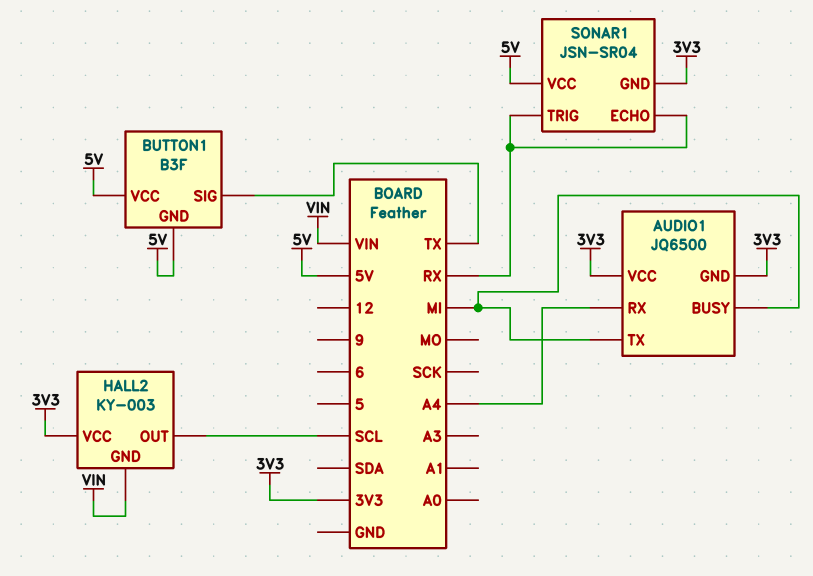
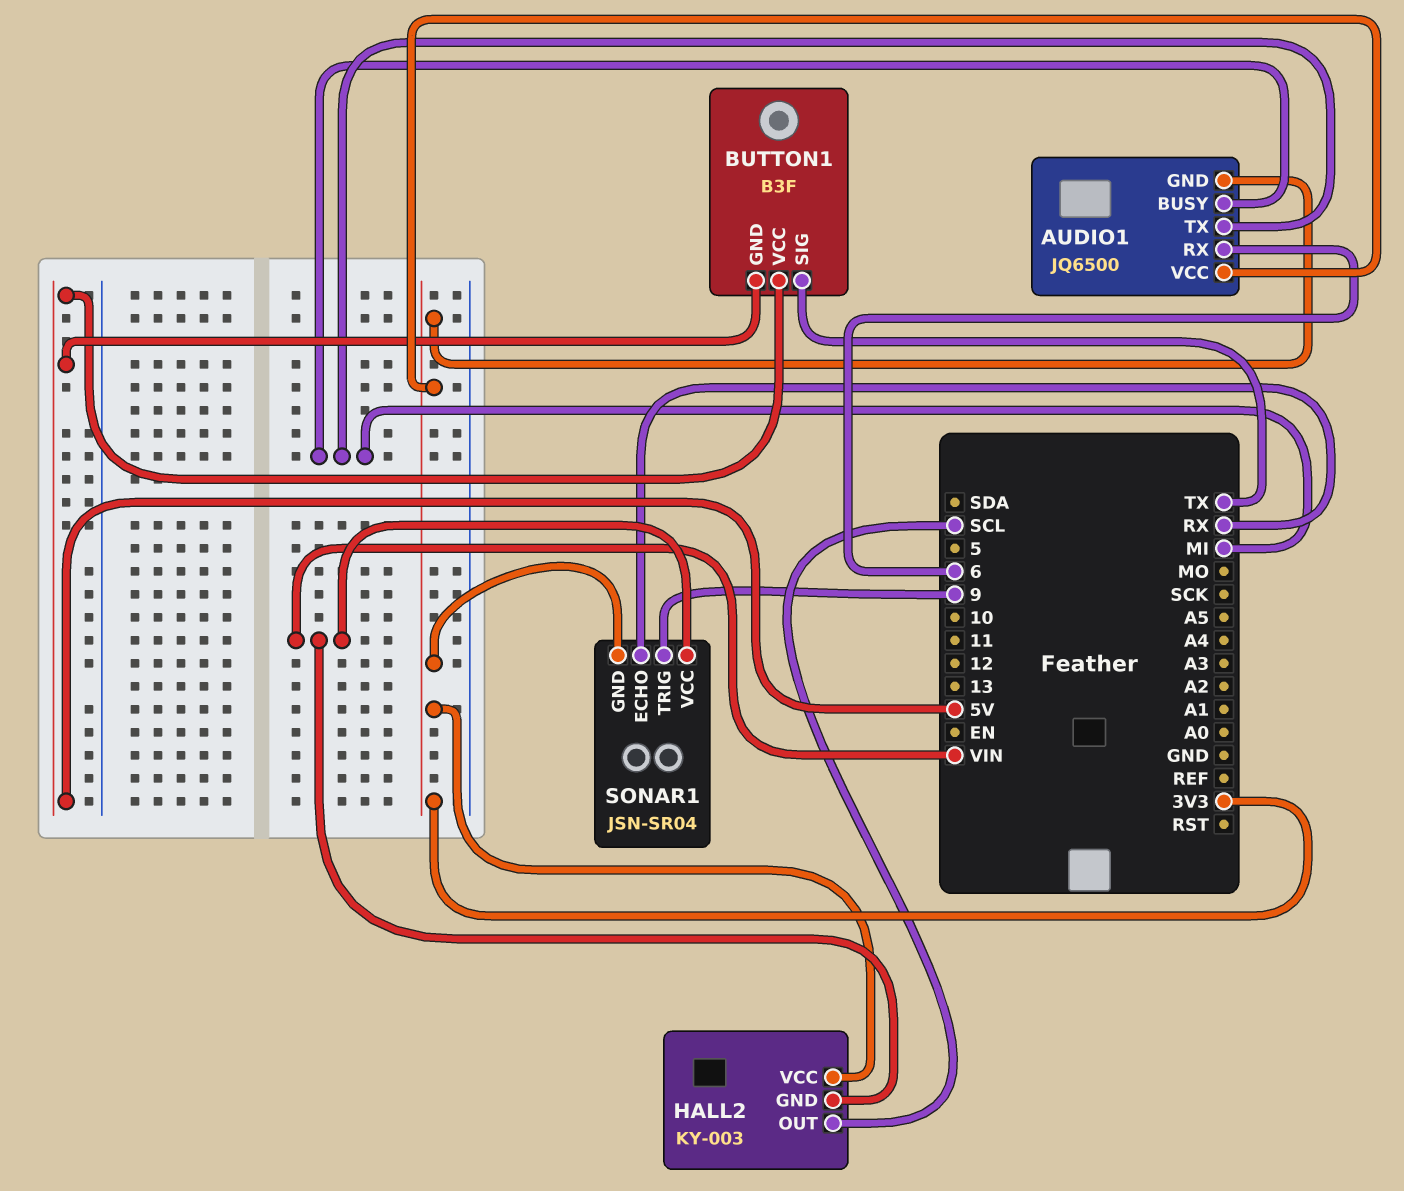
AUDIO1 pin RX: A4 -> 6
SONAR1 pin TRIG: RX -> 9
SONAR1 pin VCC: 5V -> VIN

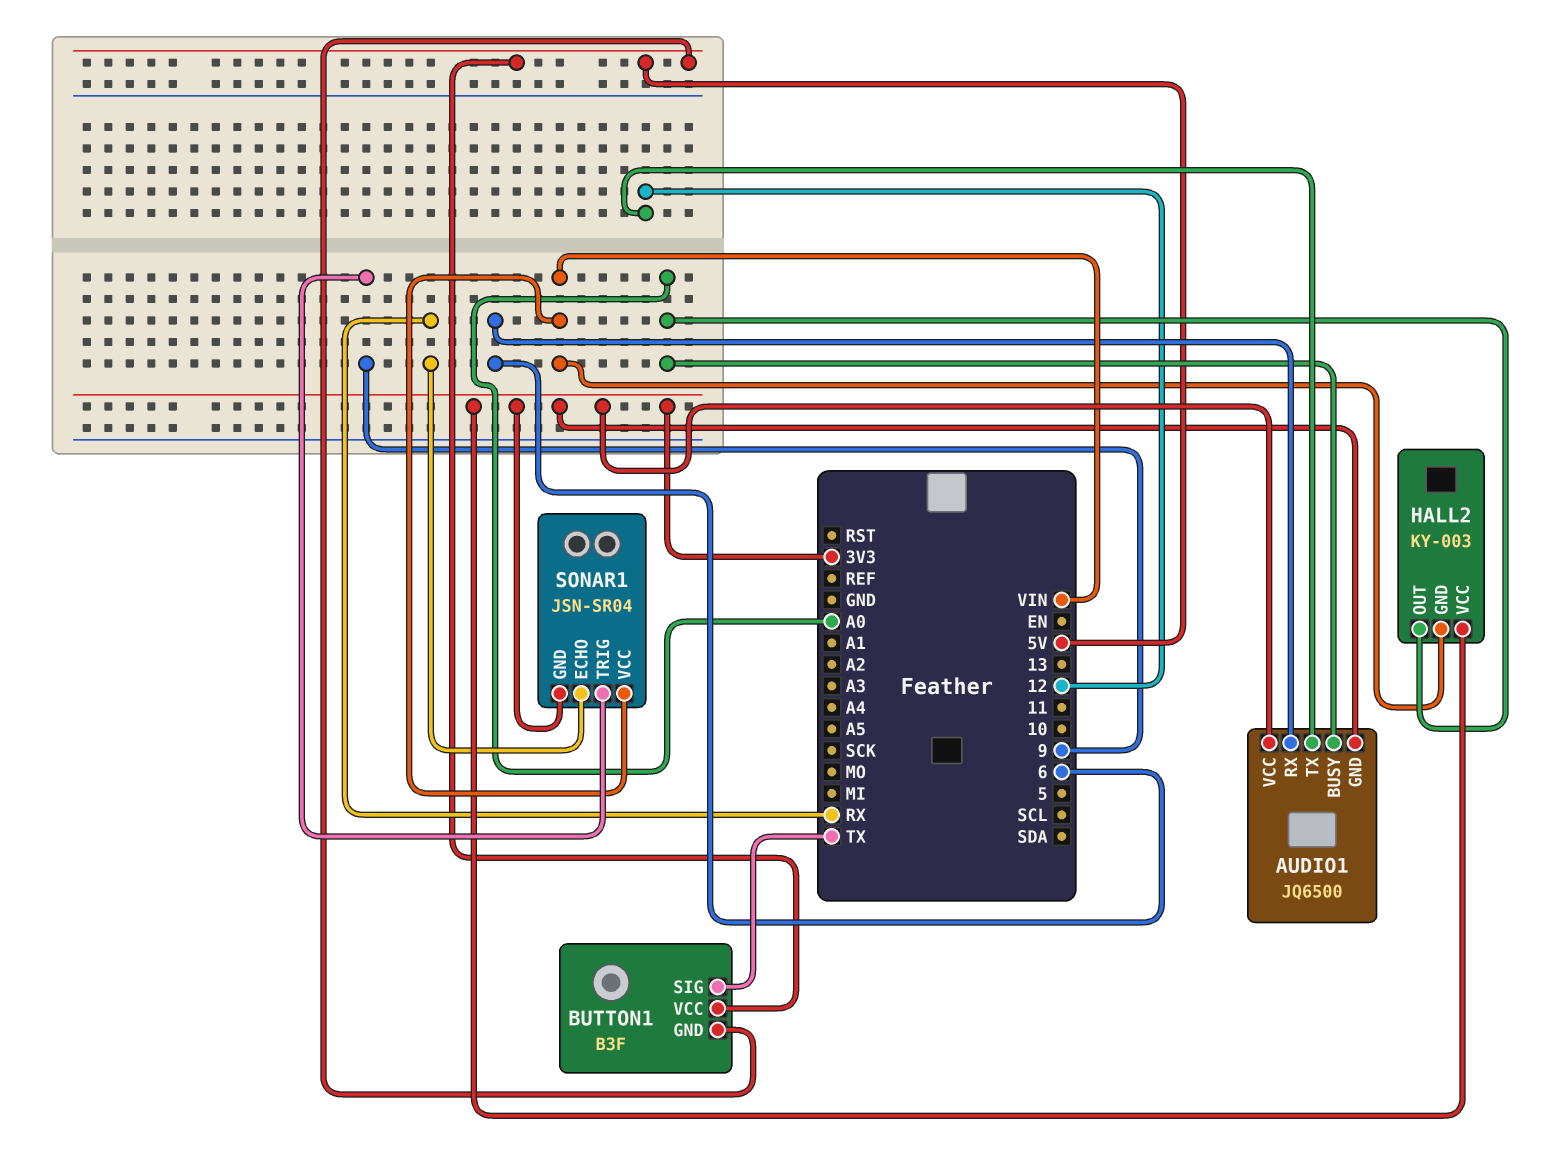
AUDIO1 pin BUSY: MI -> A0
AUDIO1 pin TX: MI -> 12
HALL2 pin OUT: SCL -> A0

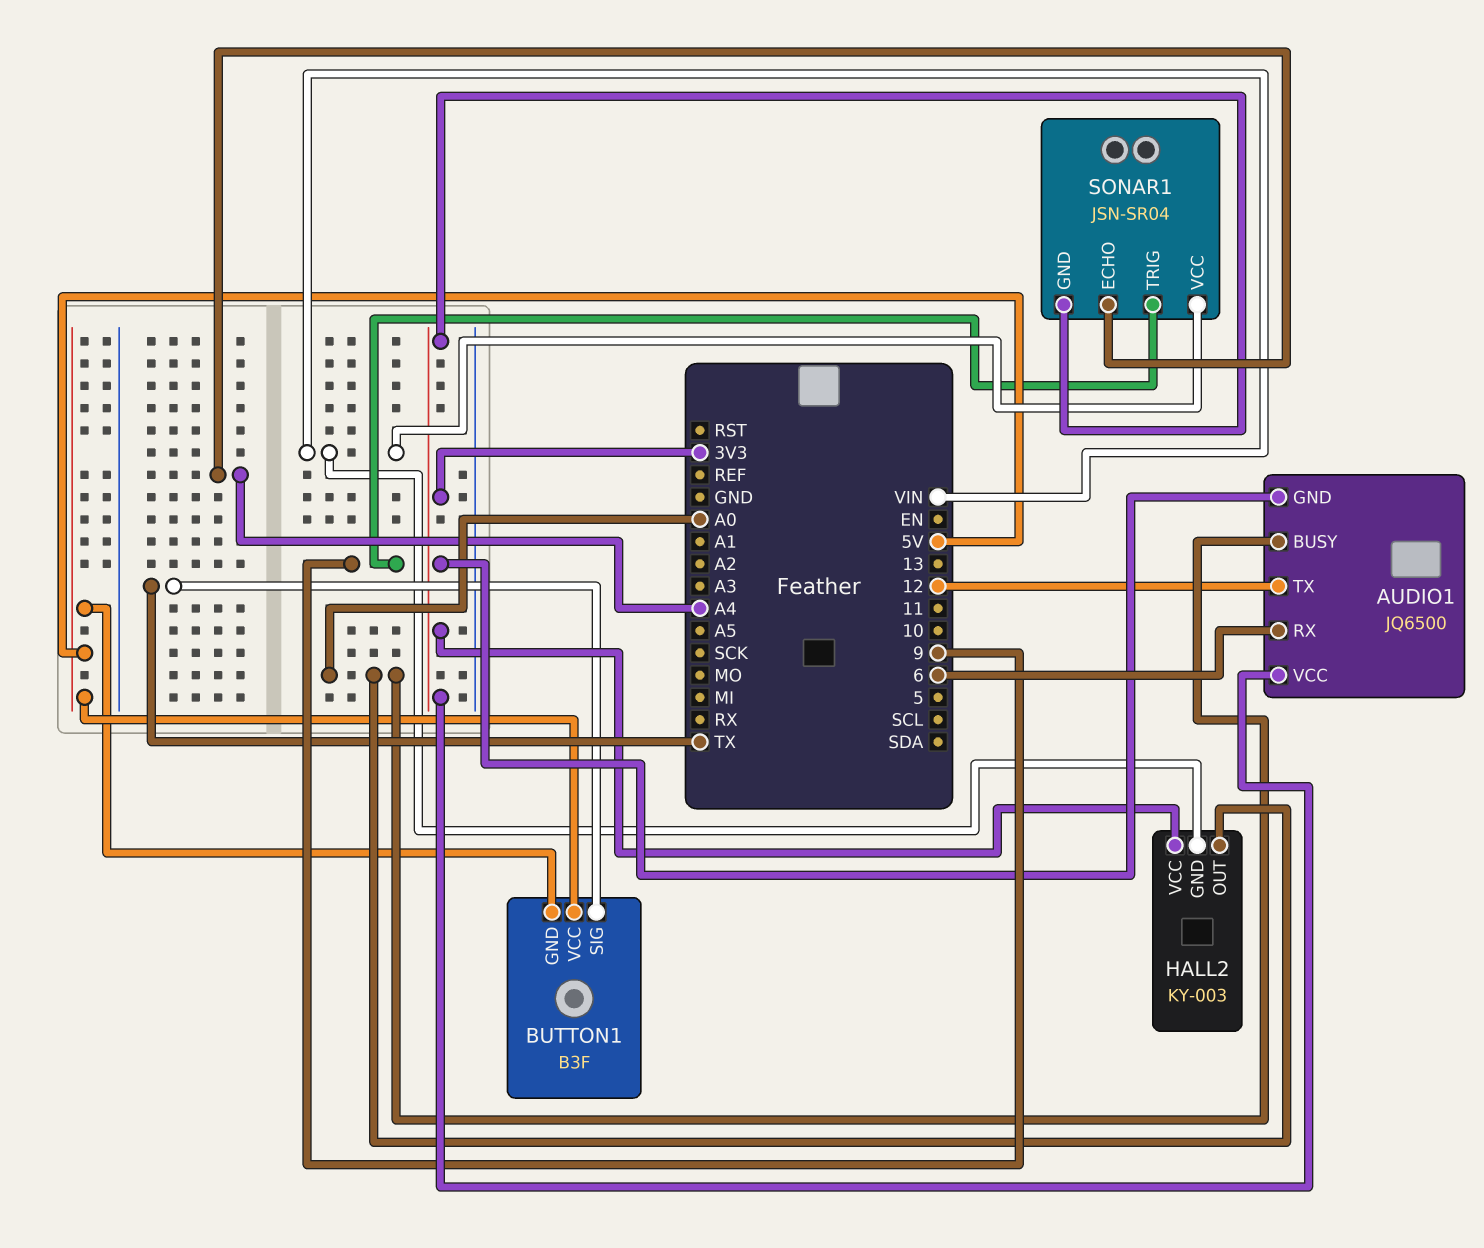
SONAR1 pin ECHO: RX -> A4

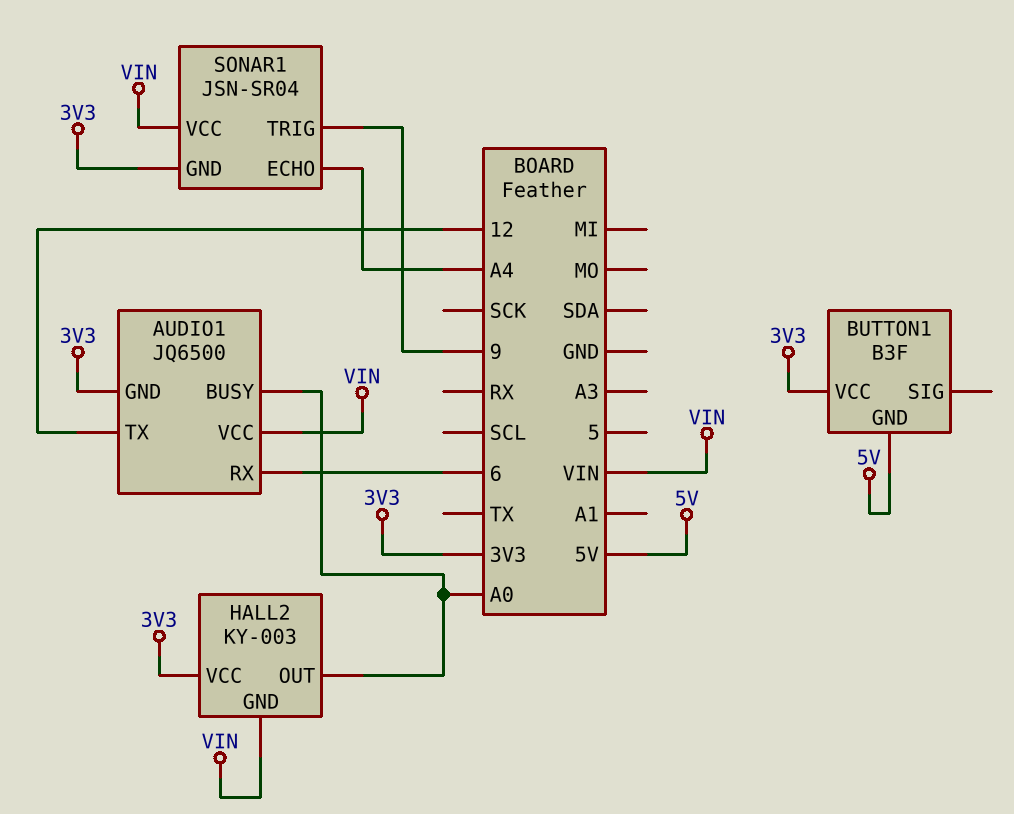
AUDIO1 pin VCC: 3V3 -> VIN
BUTTON1 pin SIG: TX -> none
BUTTON1 pin VCC: 5V -> 3V3

